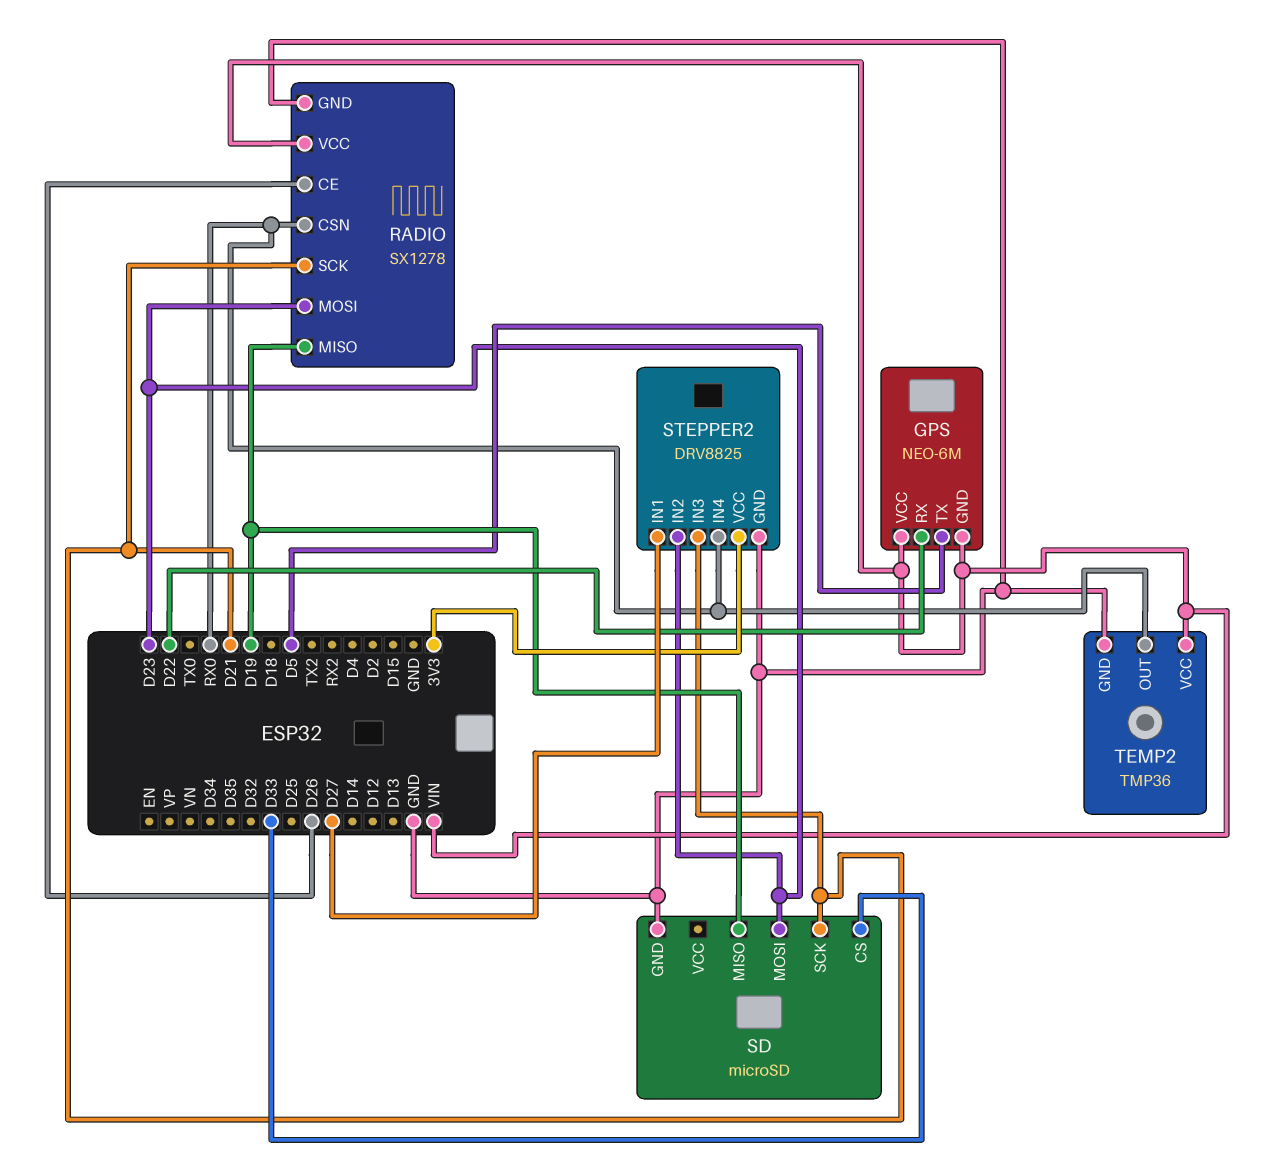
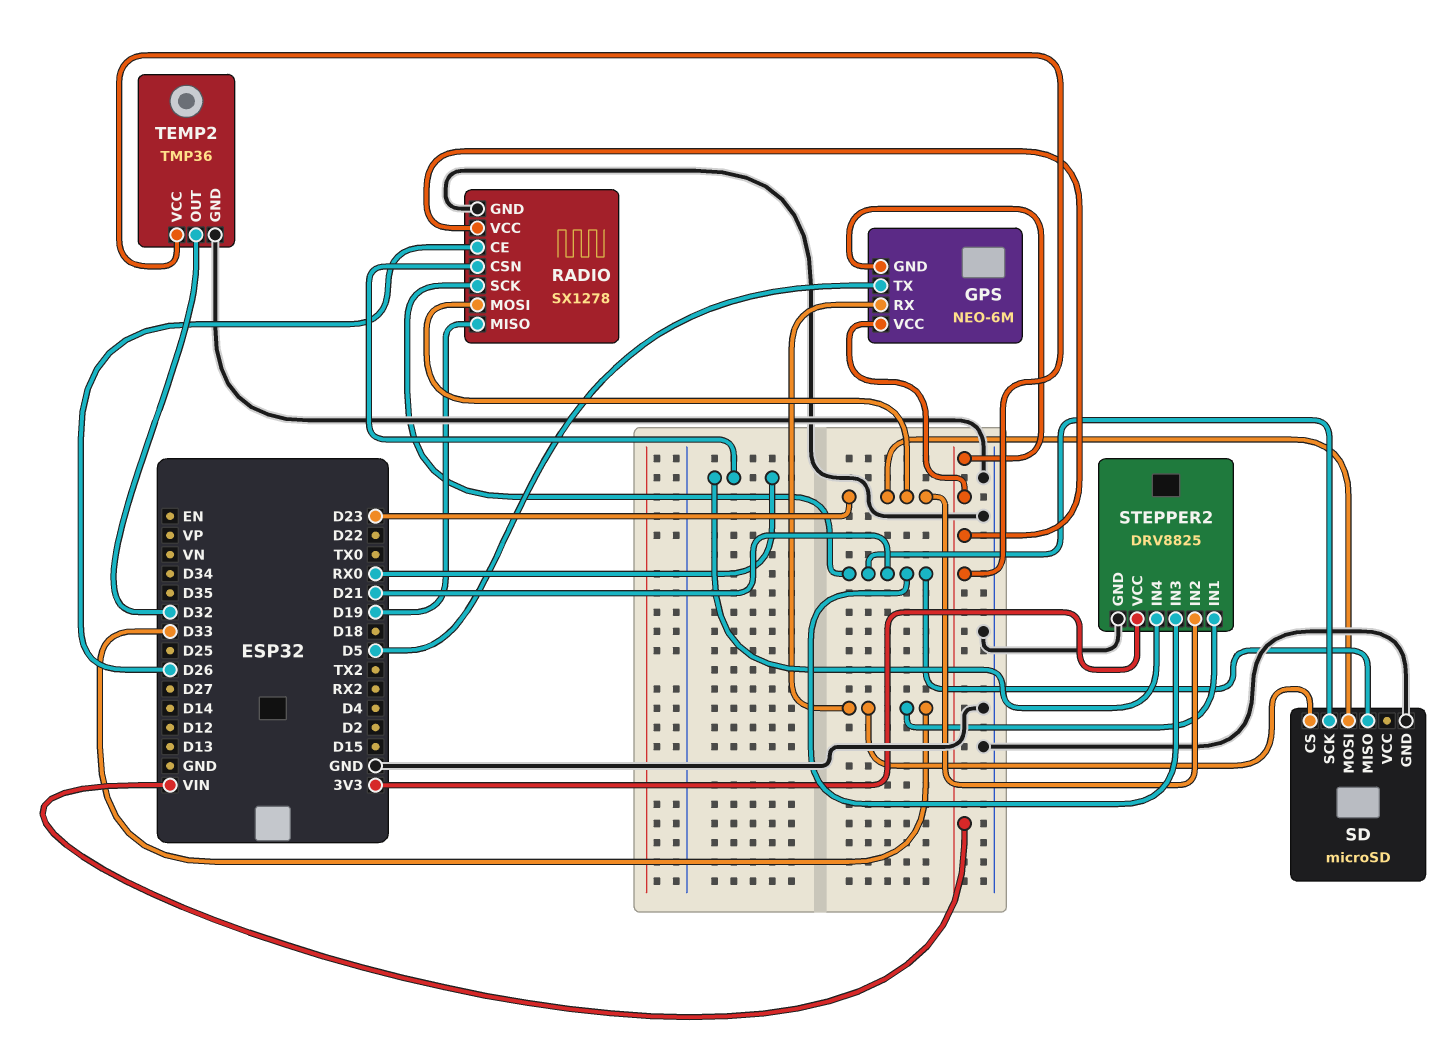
GPS pin RX: D22 -> D33
SD pin MISO: D19 -> D21
STEPPER2 pin IN1: D27 -> D33
TEMP2 pin OUT: RX0 -> D32

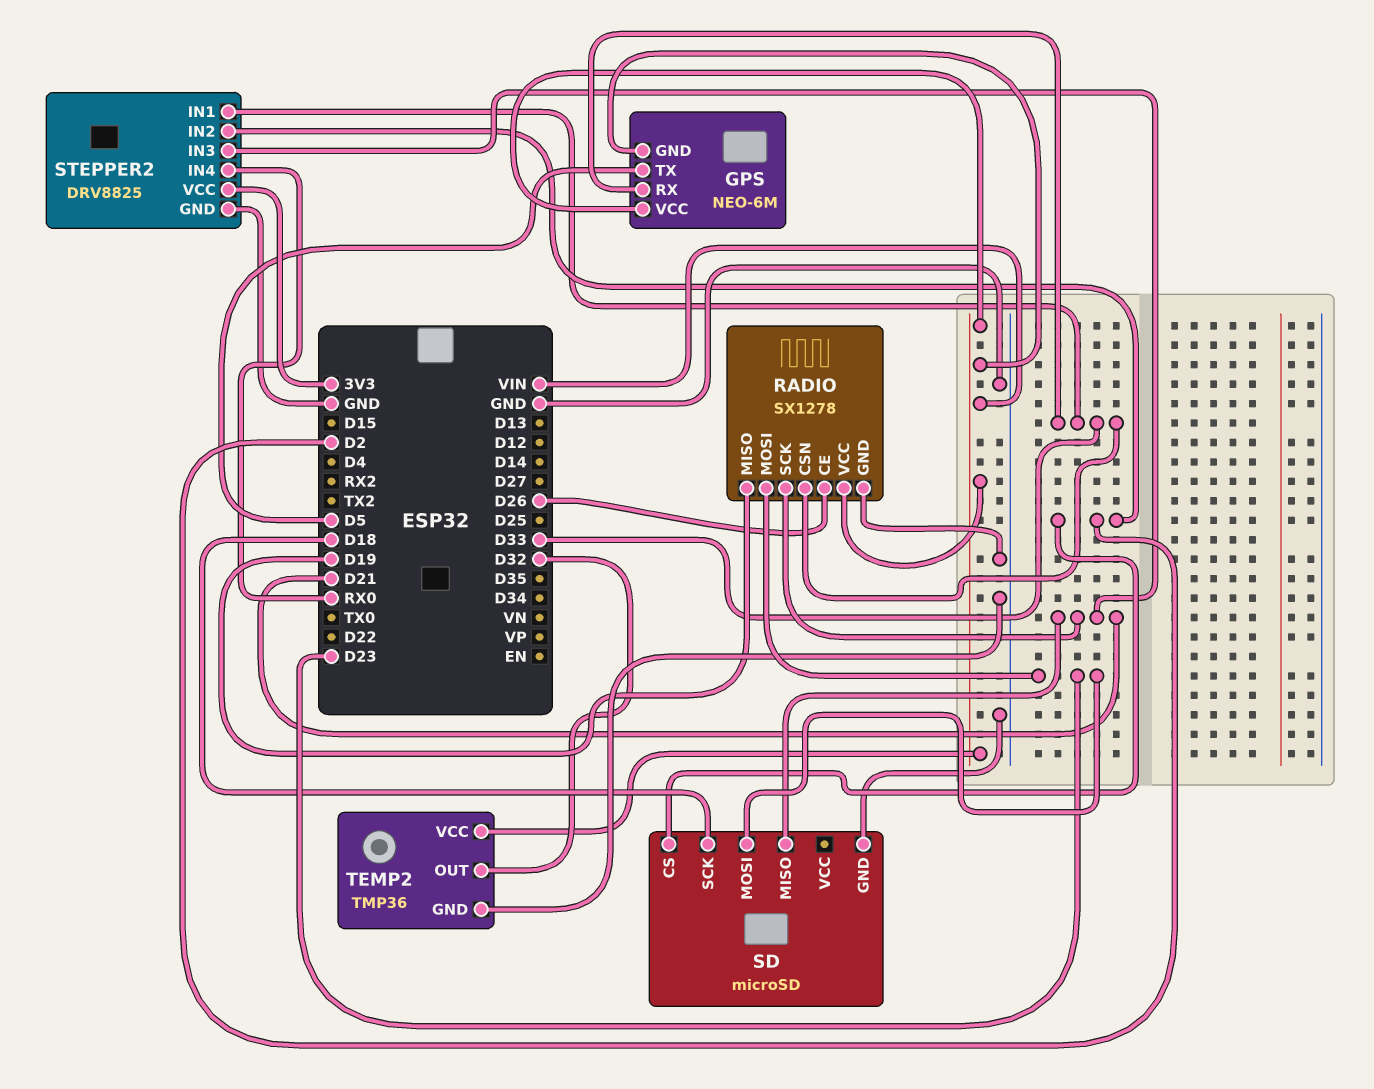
RADIO pin CSN: RX0 -> D33
SD pin CS: D33 -> D2
SD pin SCK: D21 -> D18
STEPPER2 pin IN2: D23 -> D2

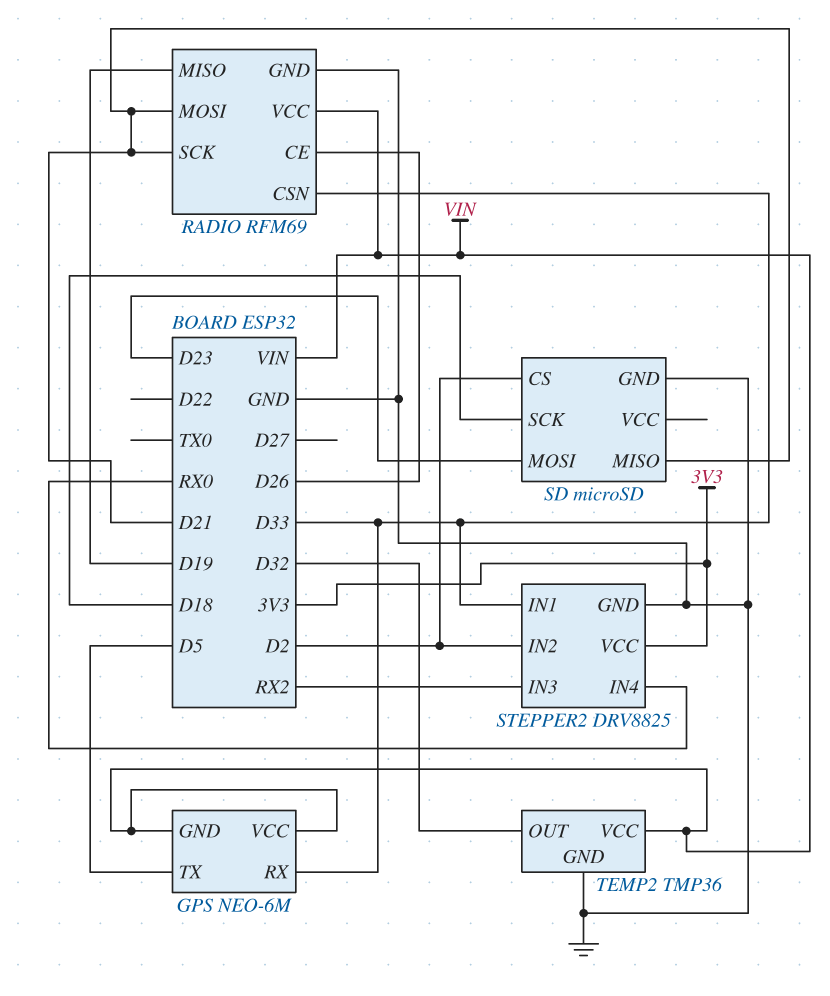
RADIO: SX1278 -> RFM69
RADIO pin MOSI: D23 -> D21
STEPPER2 pin IN3: D21 -> RX2

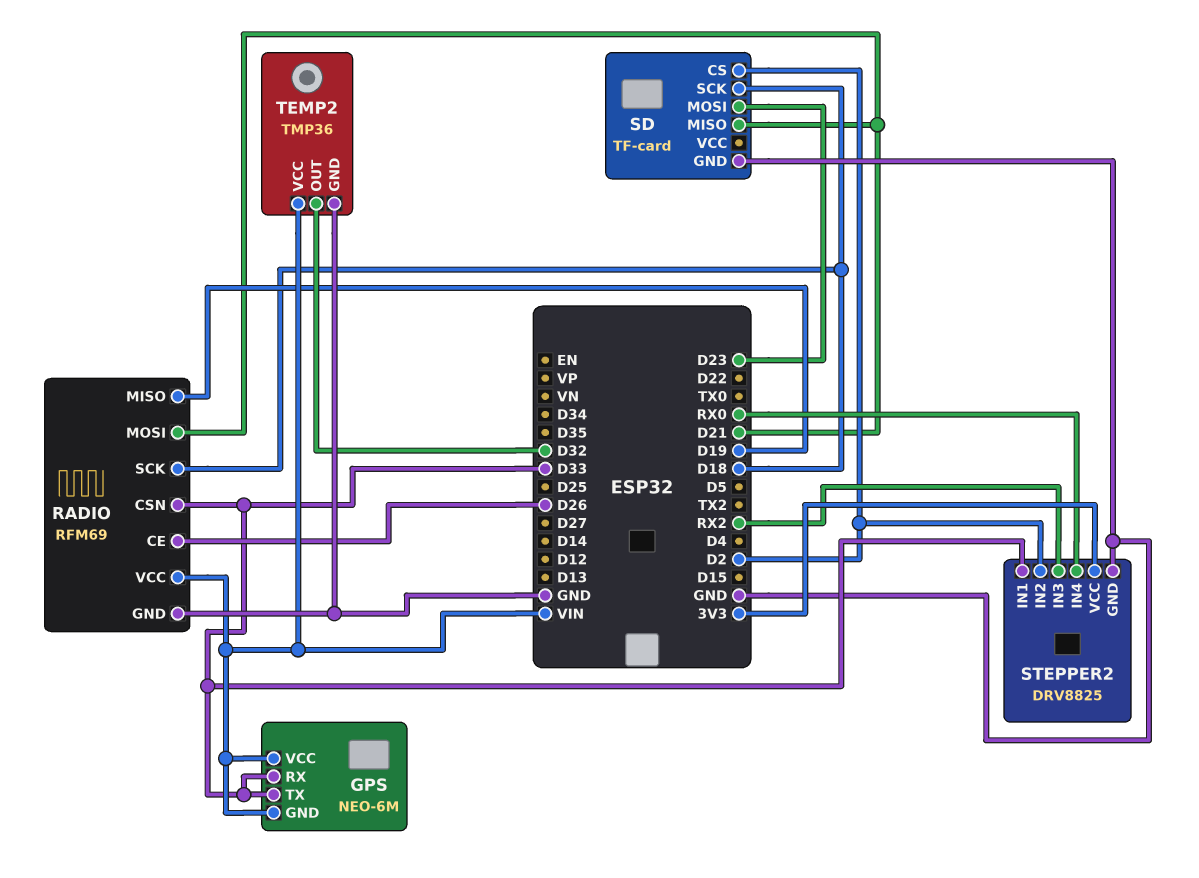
GPS pin TX: D5 -> D33
RADIO pin SCK: D21 -> D18
SD: microSD -> TF-card

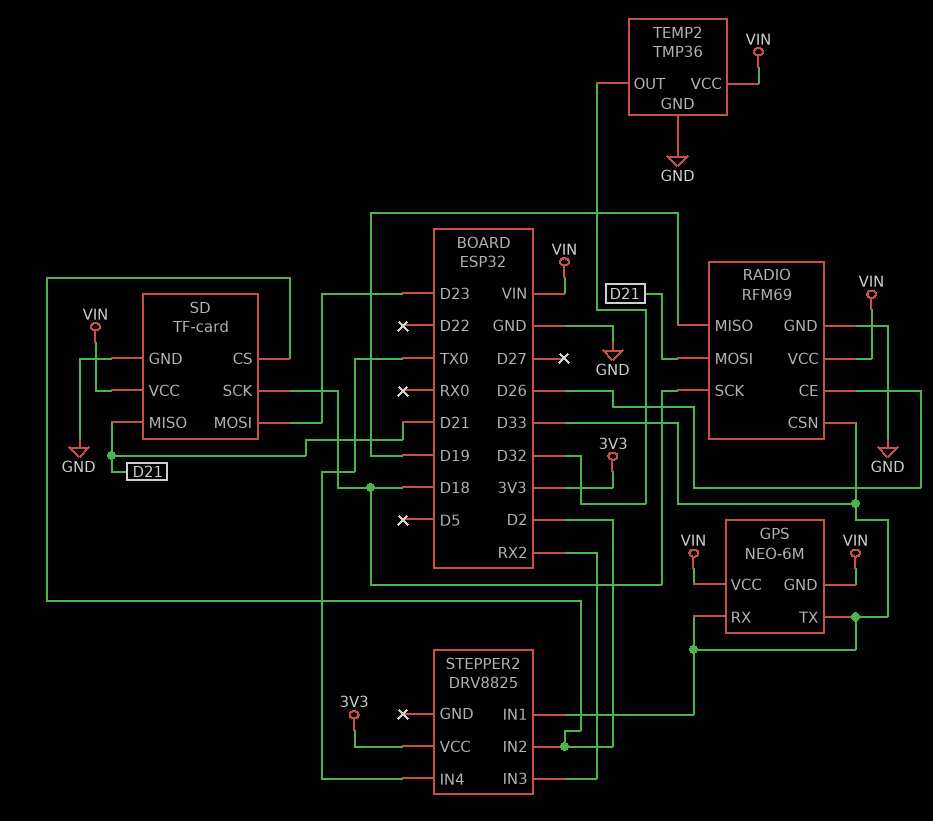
SD pin VCC: none -> VIN
STEPPER2 pin GND: GND -> none
STEPPER2 pin IN4: RX0 -> TX0

